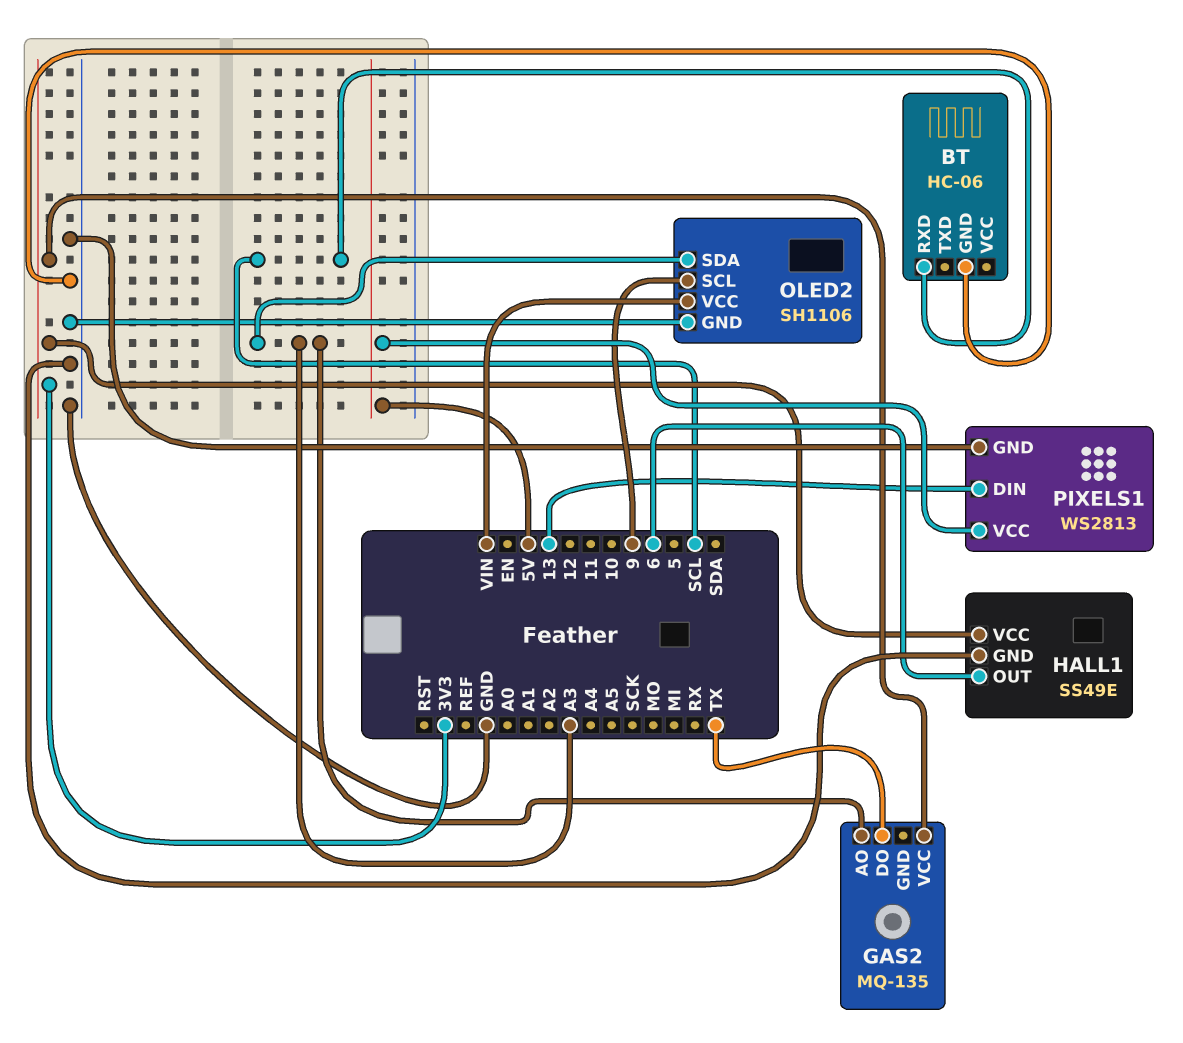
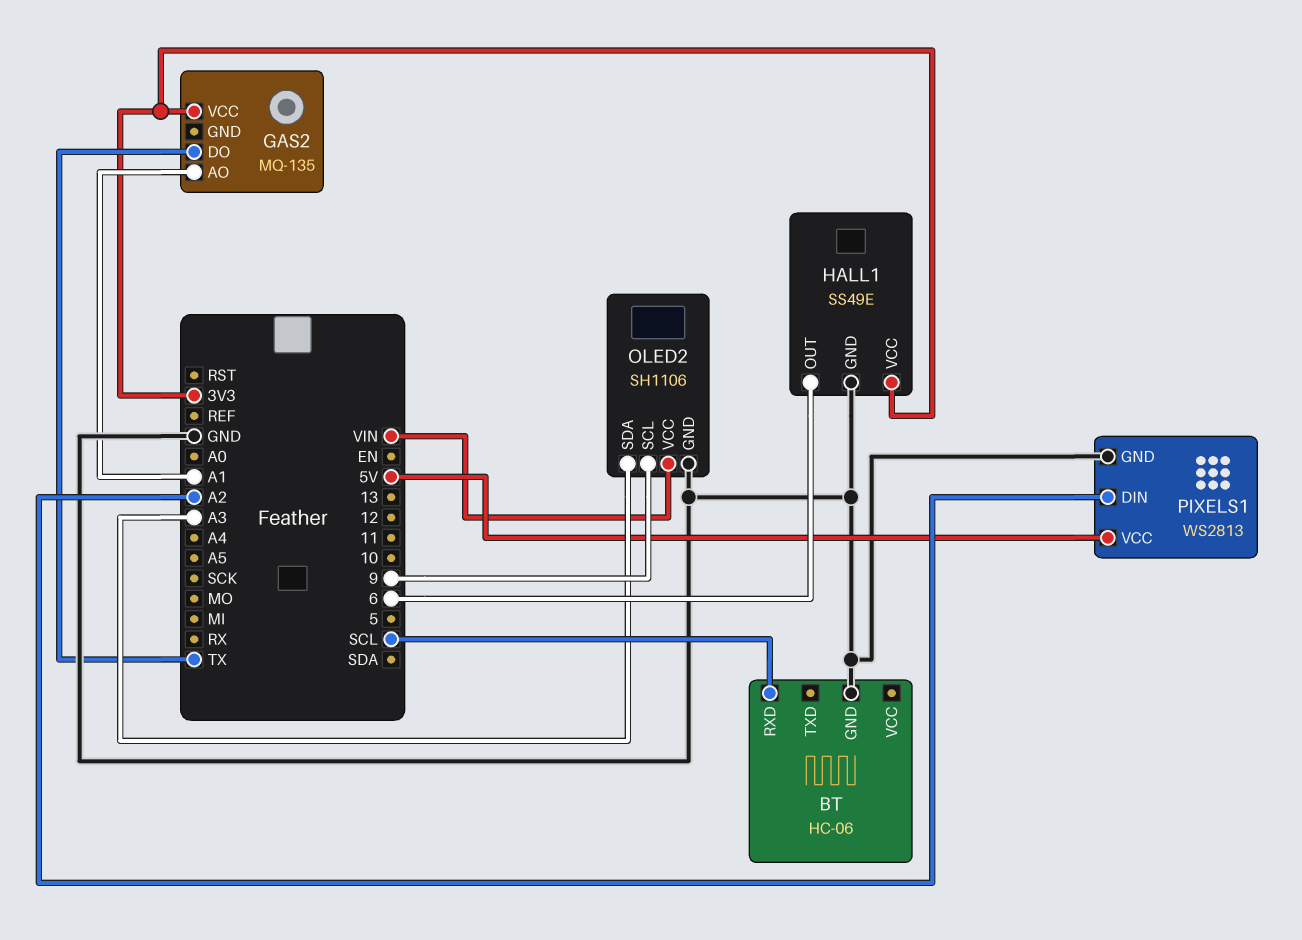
GAS2 pin AO: A3 -> A1
PIXELS1 pin DIN: 13 -> A2

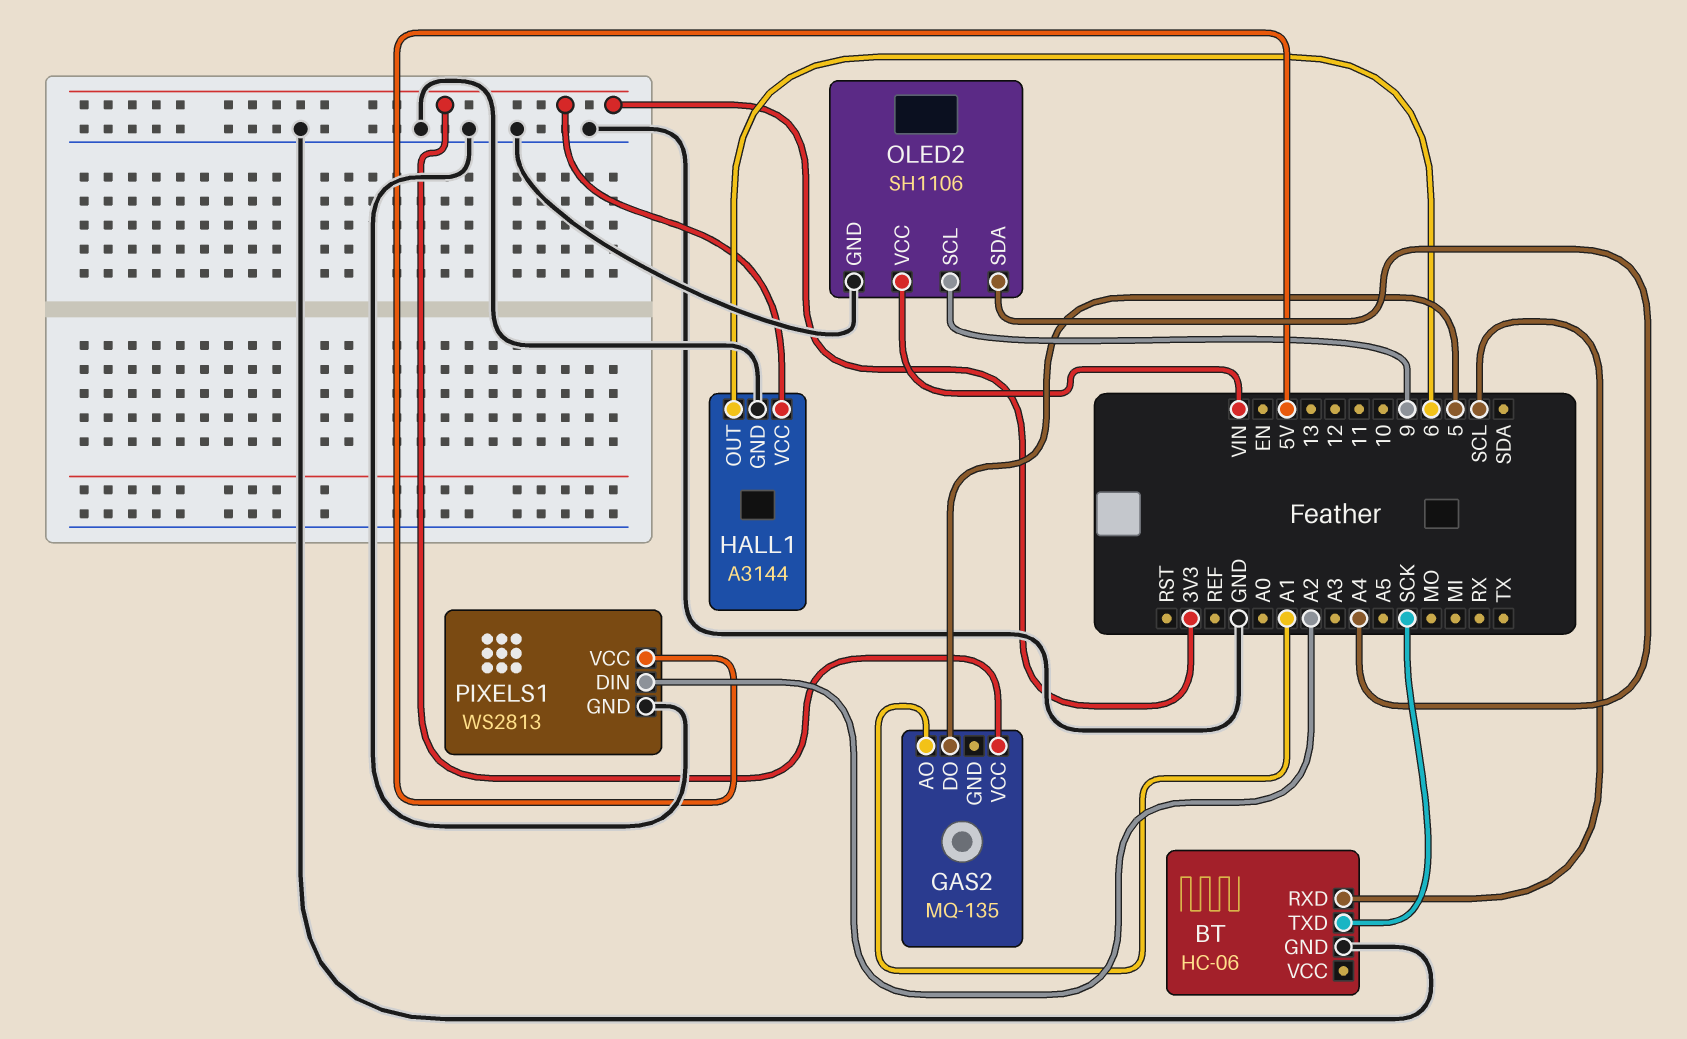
BT pin TXD: none -> SCK
GAS2 pin DO: TX -> 5
HALL1: SS49E -> A3144
OLED2 pin SDA: A3 -> A4

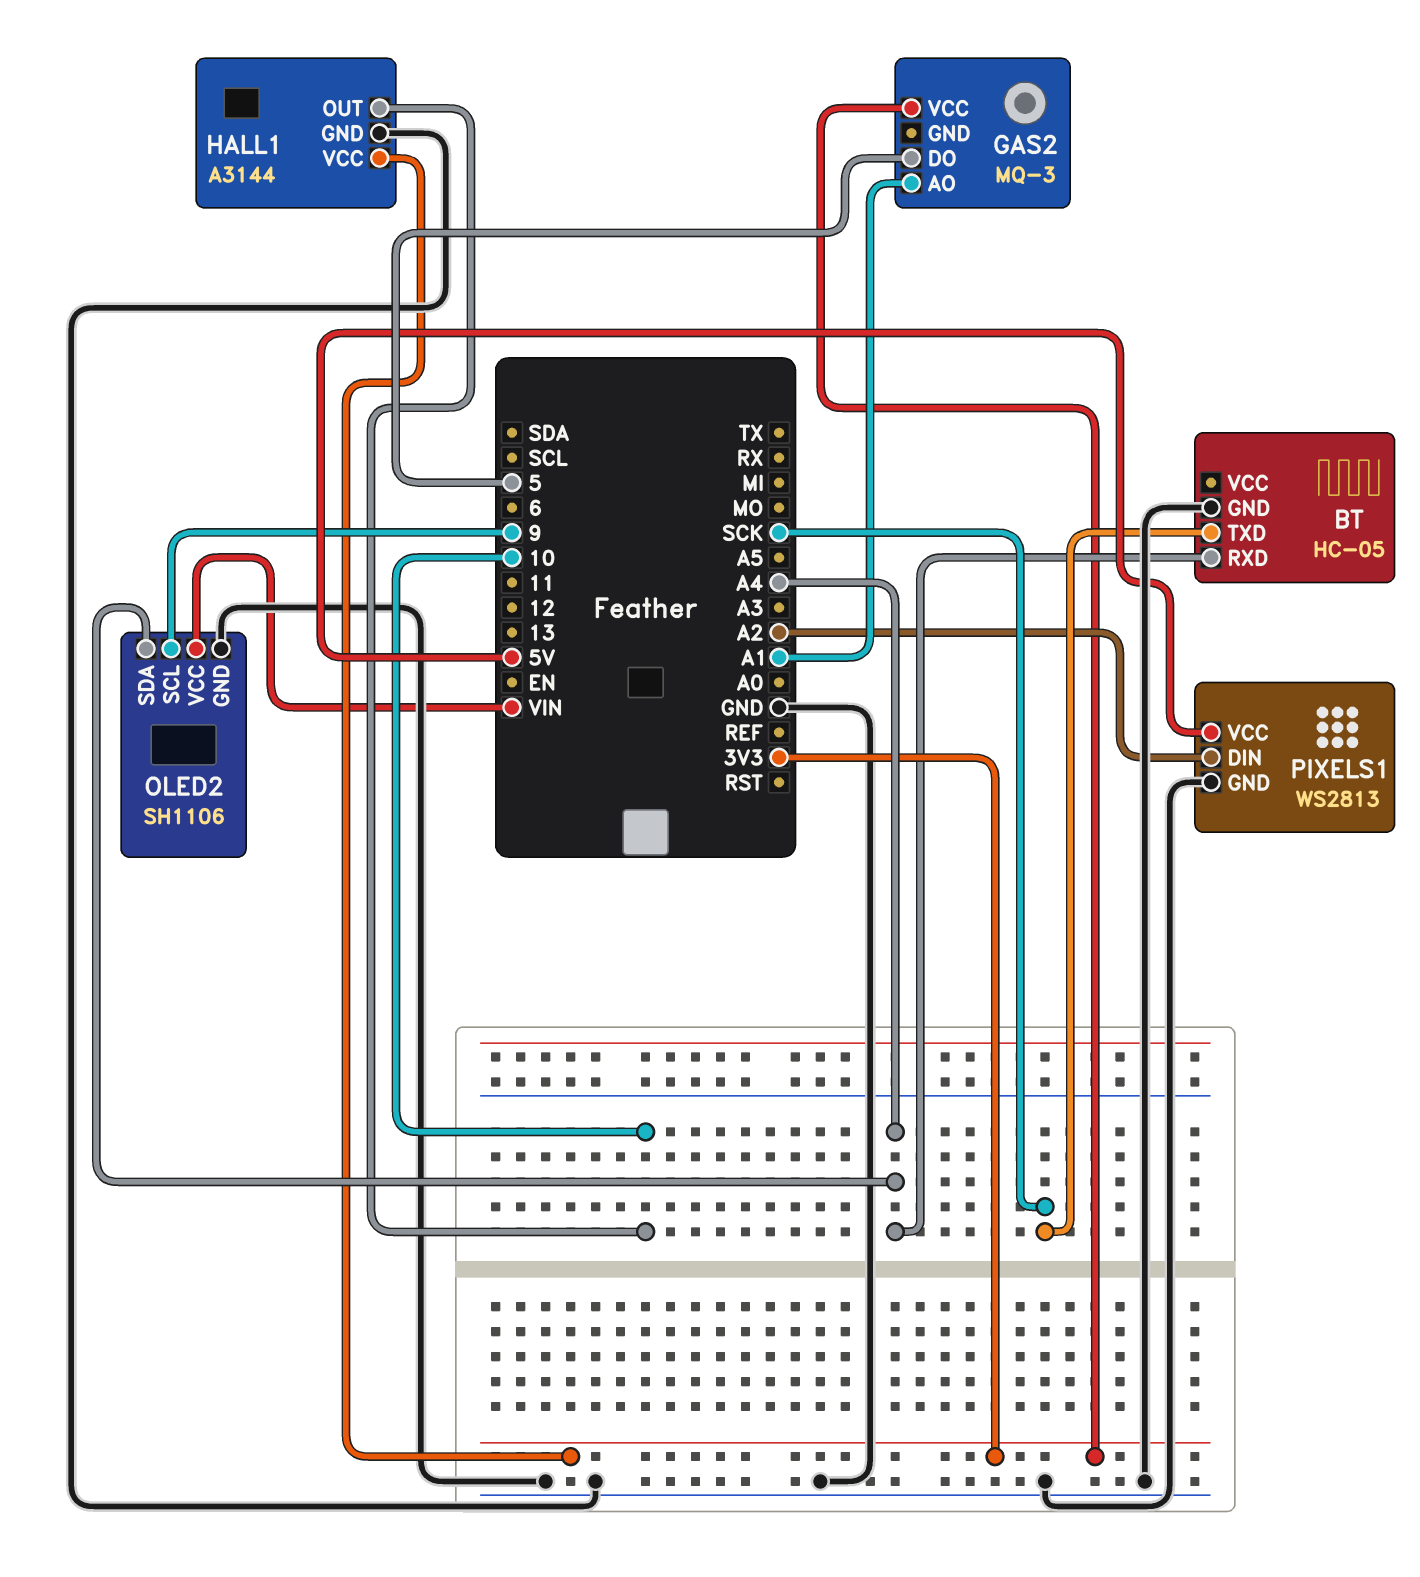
BT: HC-06 -> HC-05
BT pin RXD: SCL -> A4
GAS2: MQ-135 -> MQ-3
HALL1 pin OUT: 6 -> 10

